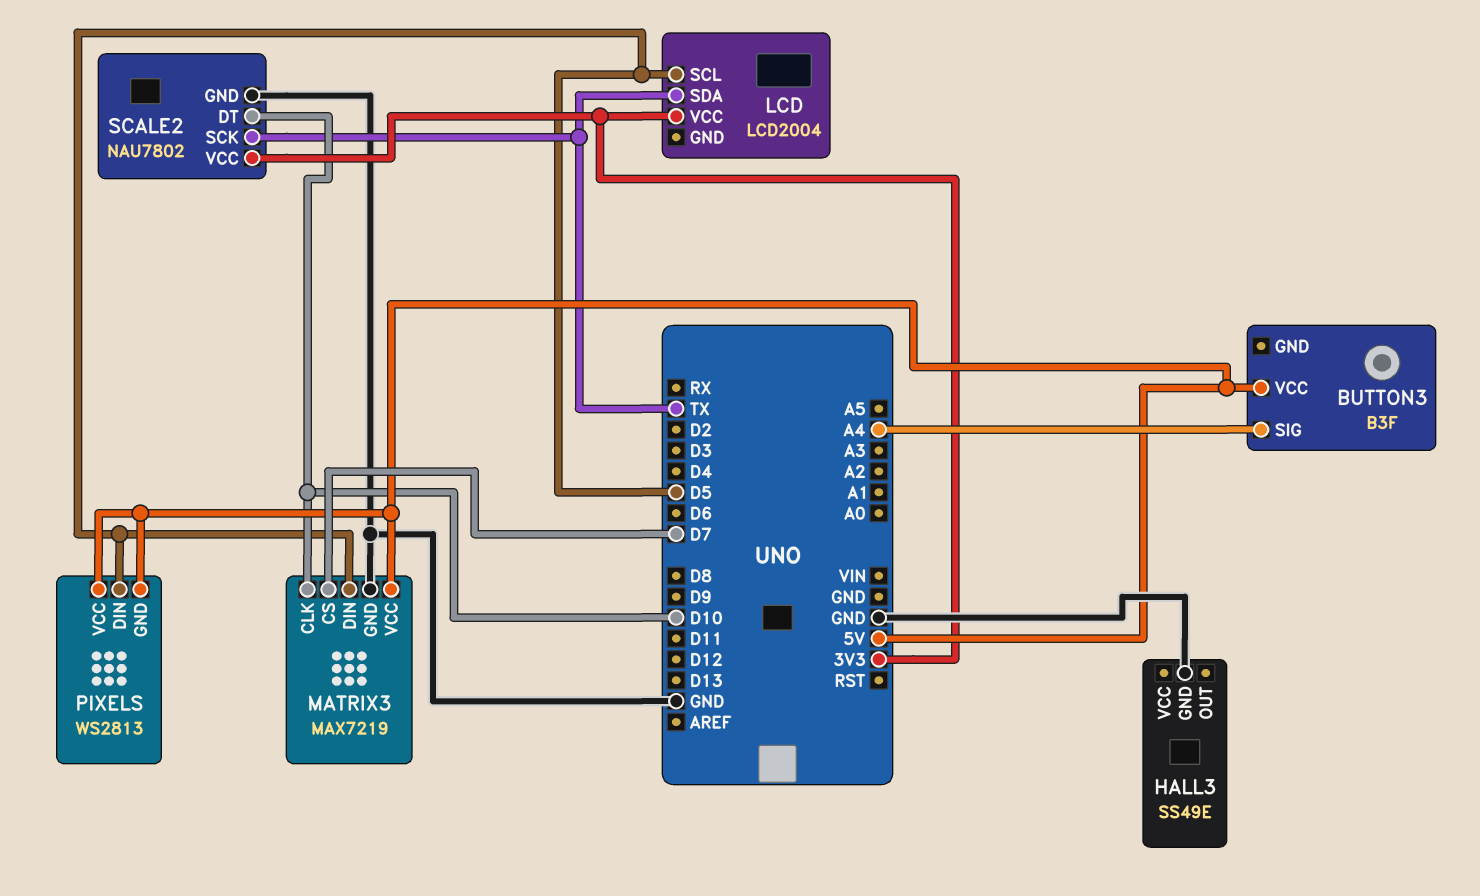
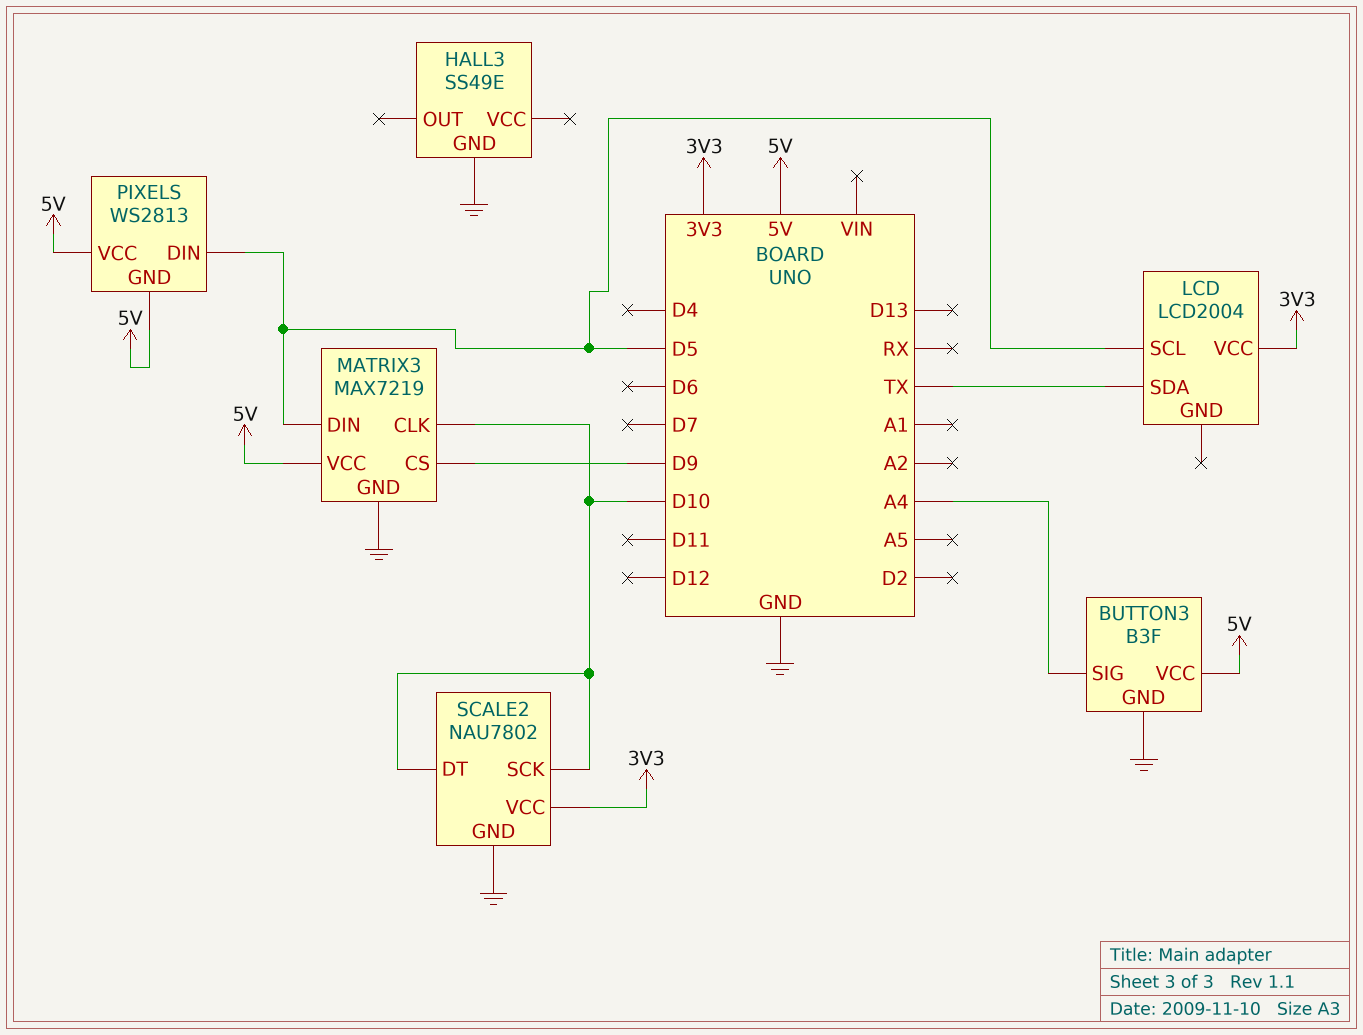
BUTTON3 pin GND: none -> GND
MATRIX3 pin CS: D7 -> D9
SCALE2 pin SCK: TX -> D10

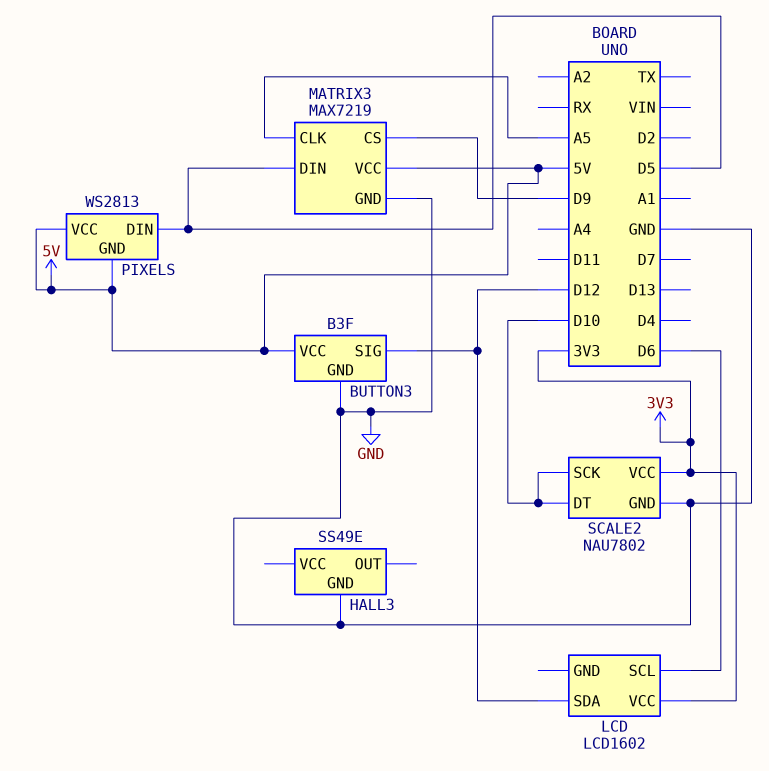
BUTTON3 pin SIG: A4 -> D12
LCD: LCD2004 -> LCD1602
LCD pin SCL: D5 -> D6
LCD pin SDA: TX -> D12
MATRIX3 pin CLK: D10 -> A5

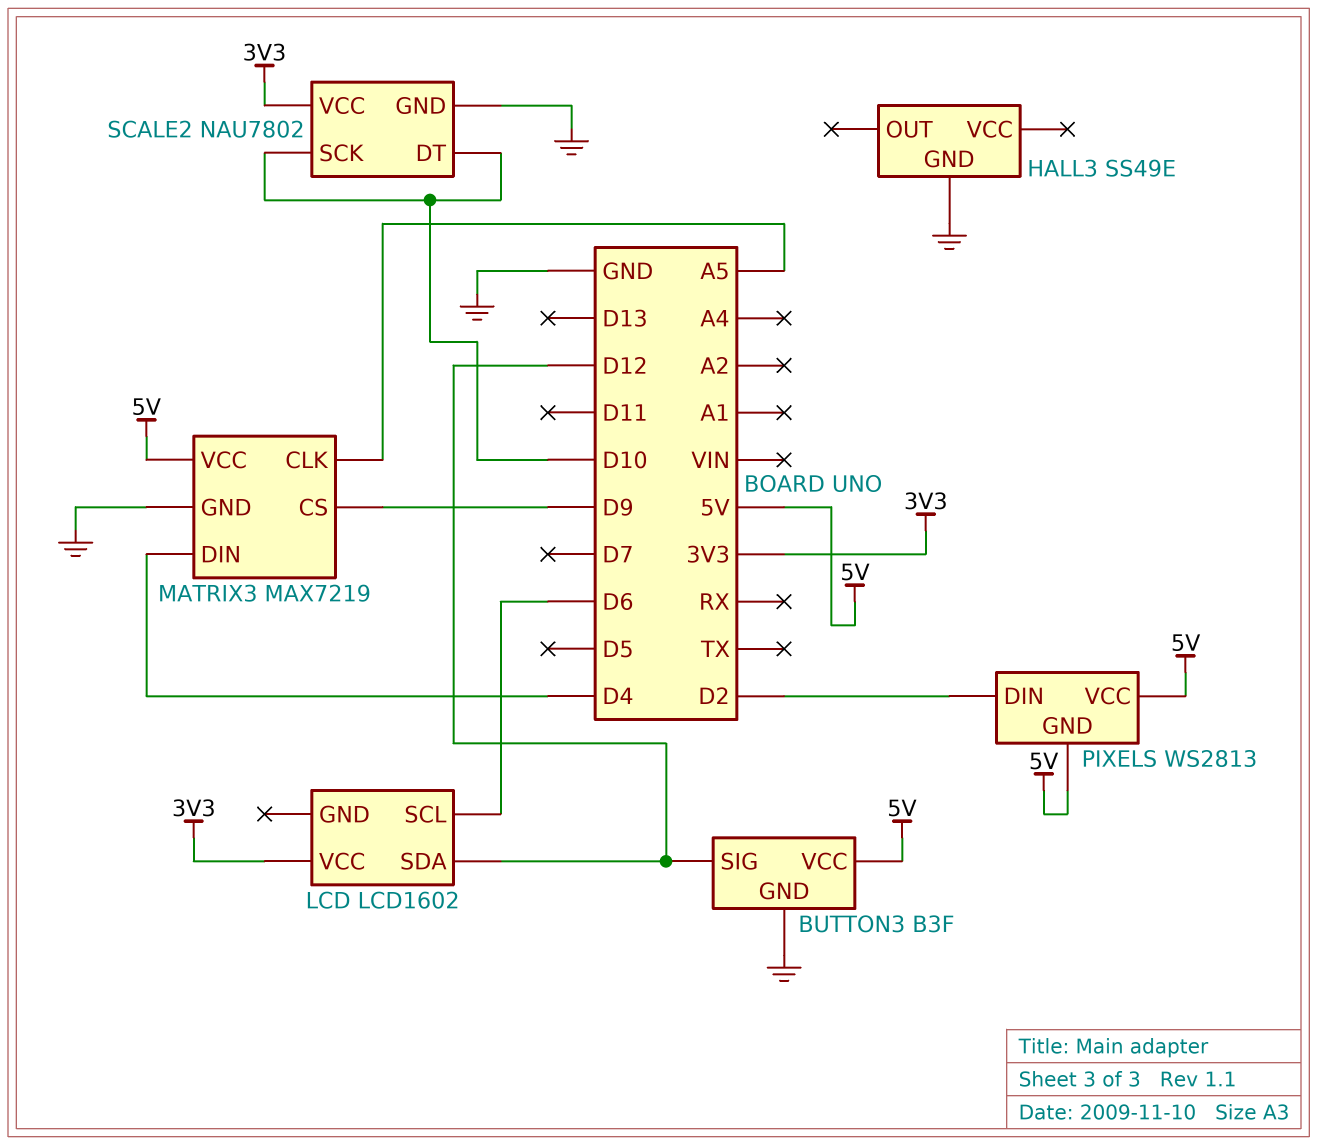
MATRIX3 pin DIN: D5 -> D4
PIXELS pin DIN: D5 -> D2

